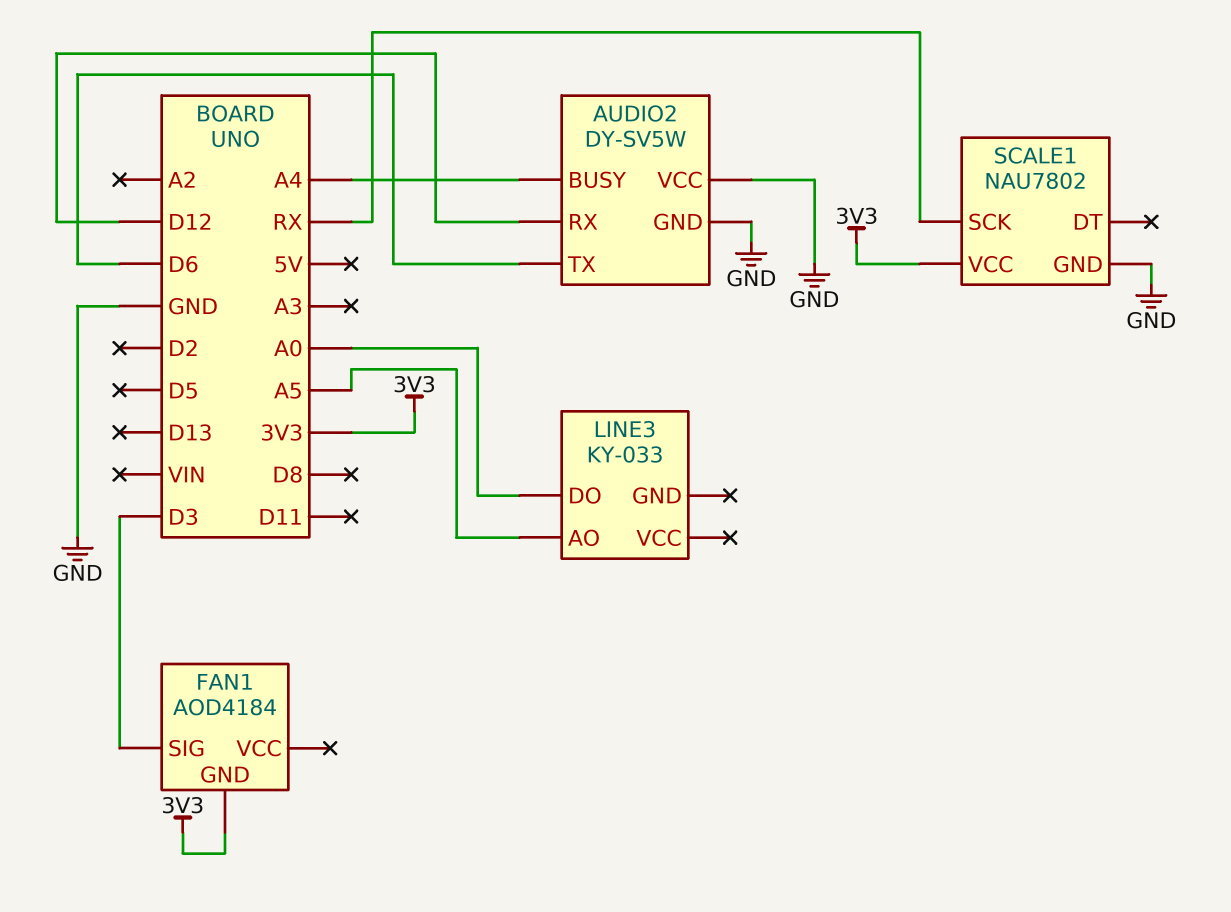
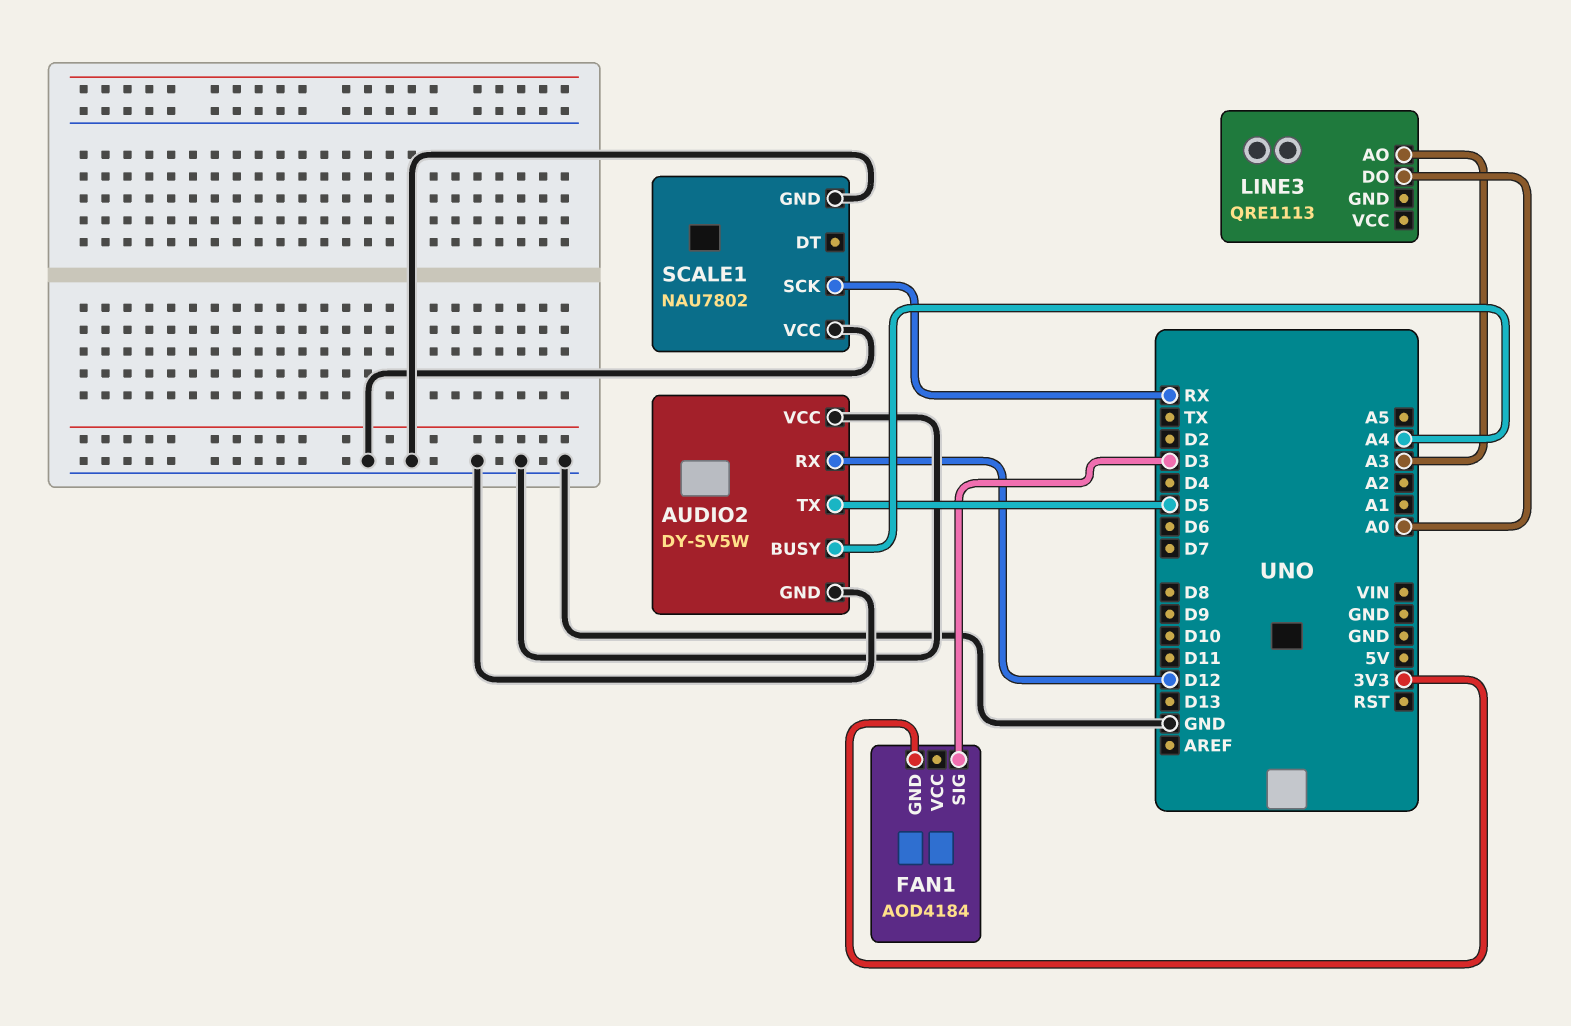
AUDIO2 pin TX: D6 -> D5
LINE3: KY-033 -> QRE1113
LINE3 pin AO: A5 -> A3
SCALE1 pin VCC: 3V3 -> GND

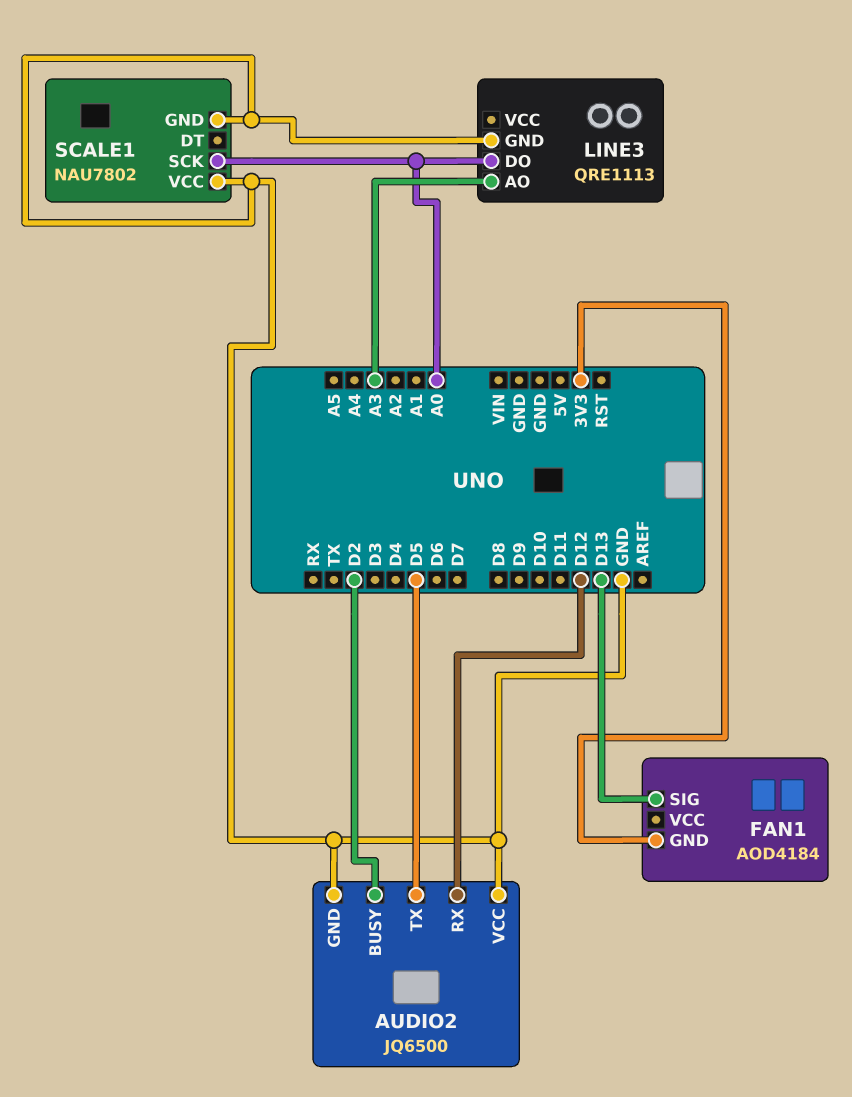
AUDIO2: DY-SV5W -> JQ6500
AUDIO2 pin BUSY: A4 -> D2
FAN1 pin SIG: D3 -> D13
LINE3 pin GND: none -> GND
SCALE1 pin SCK: RX -> A0

